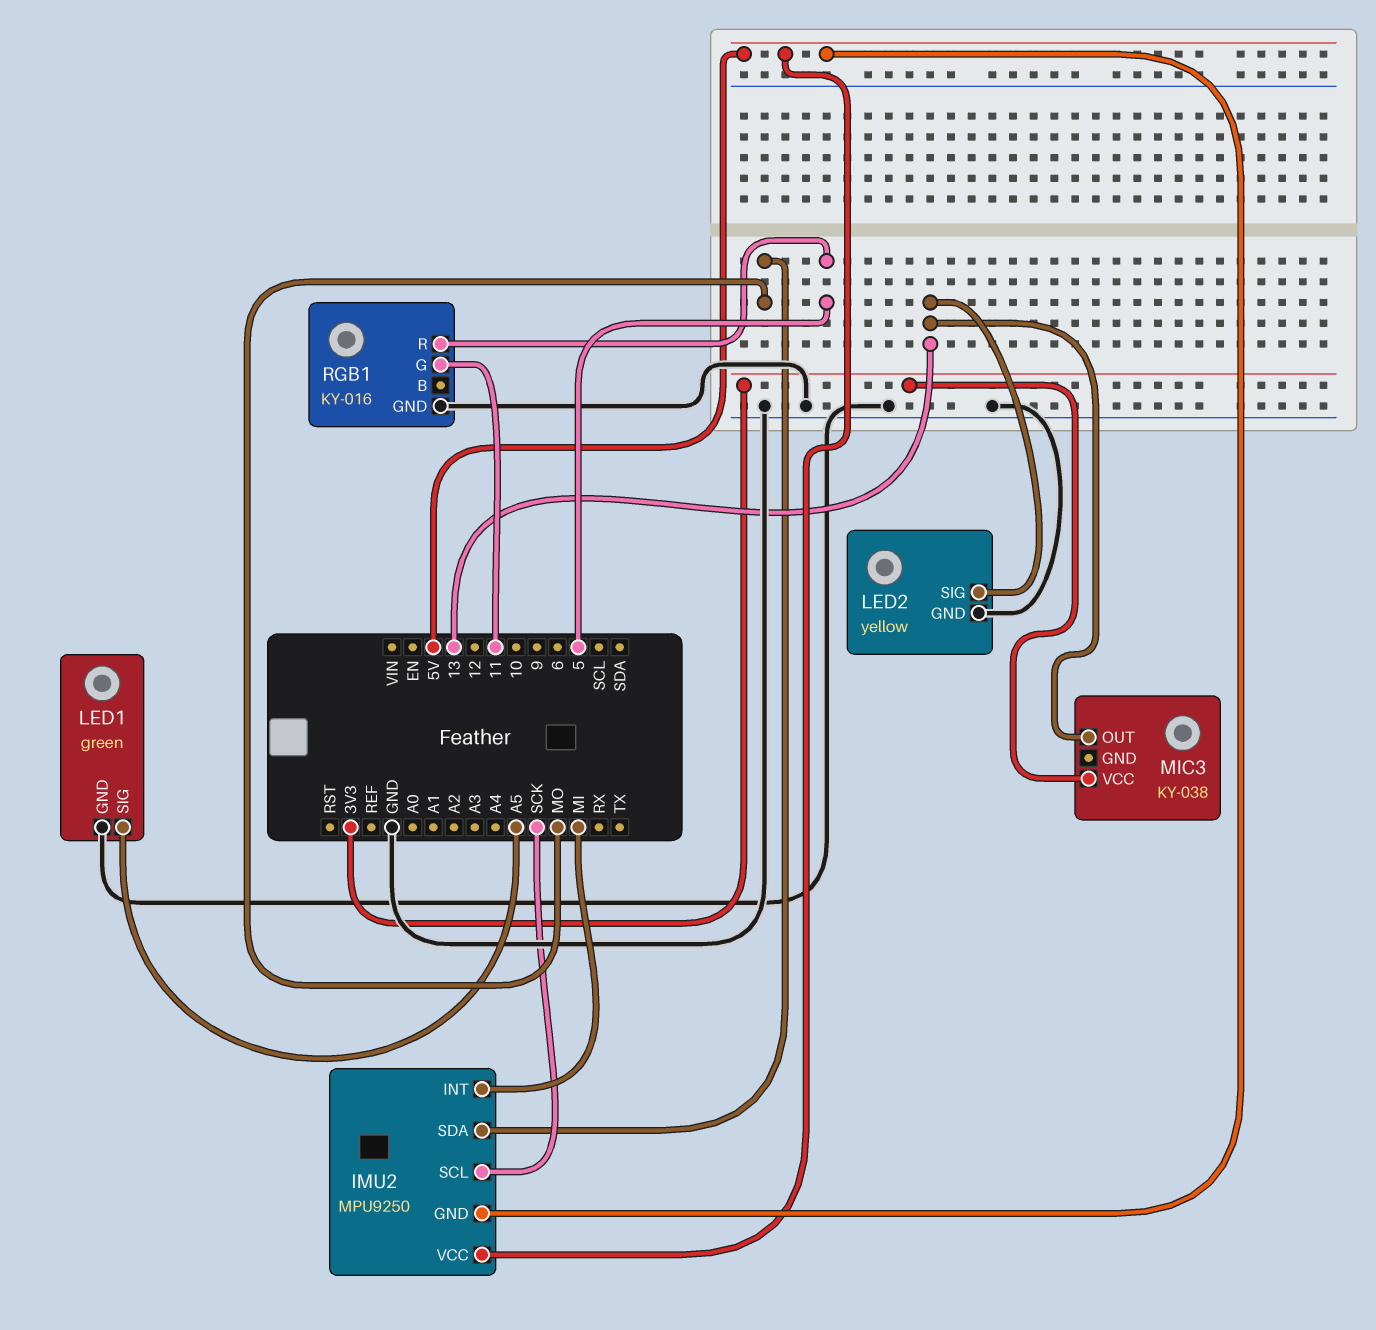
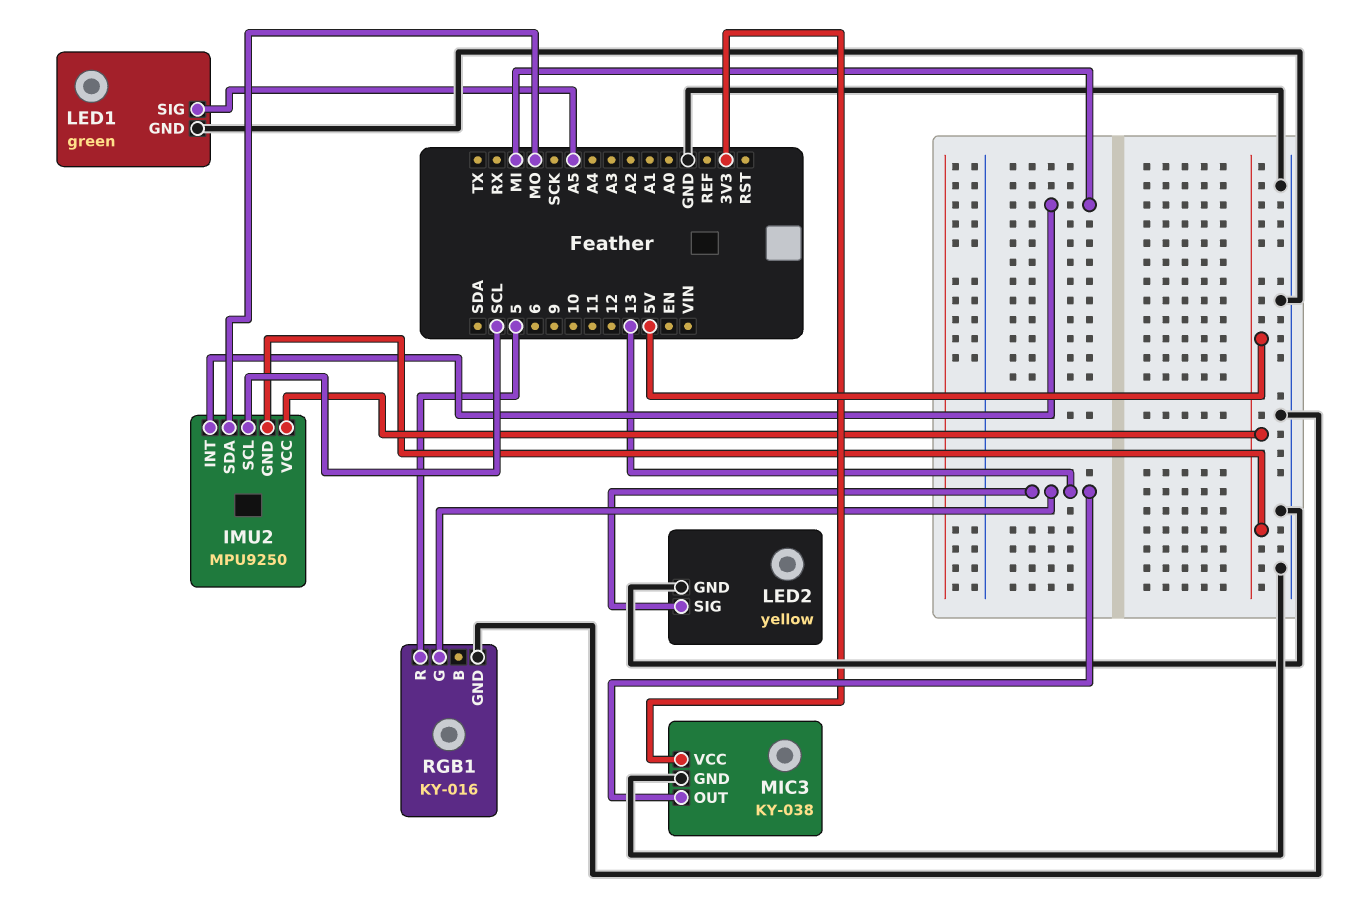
IMU2 pin SCL: SCK -> SCL
MIC3 pin GND: none -> GND
RGB1 pin G: 11 -> 13

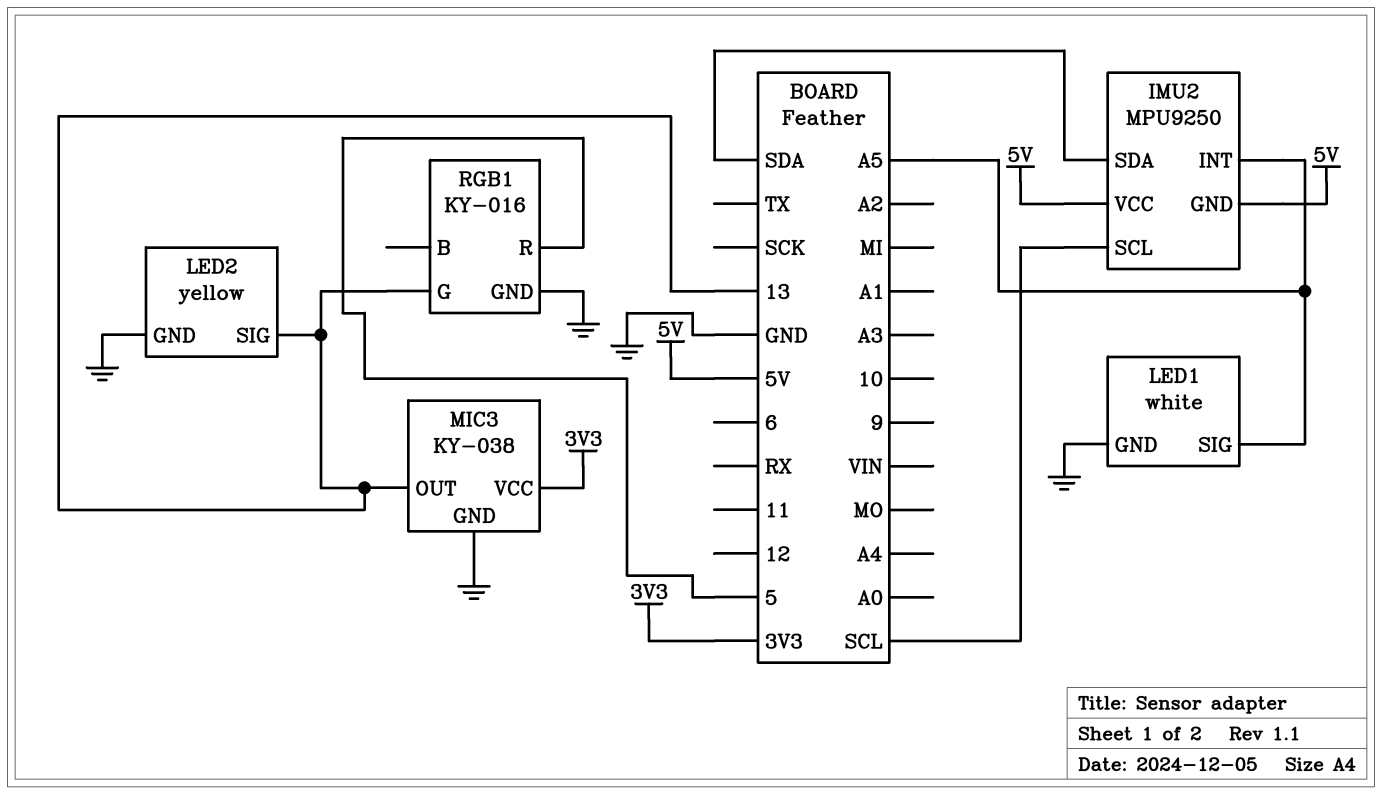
IMU2 pin INT: MI -> A5
IMU2 pin SDA: MO -> SDA
LED1: green -> white

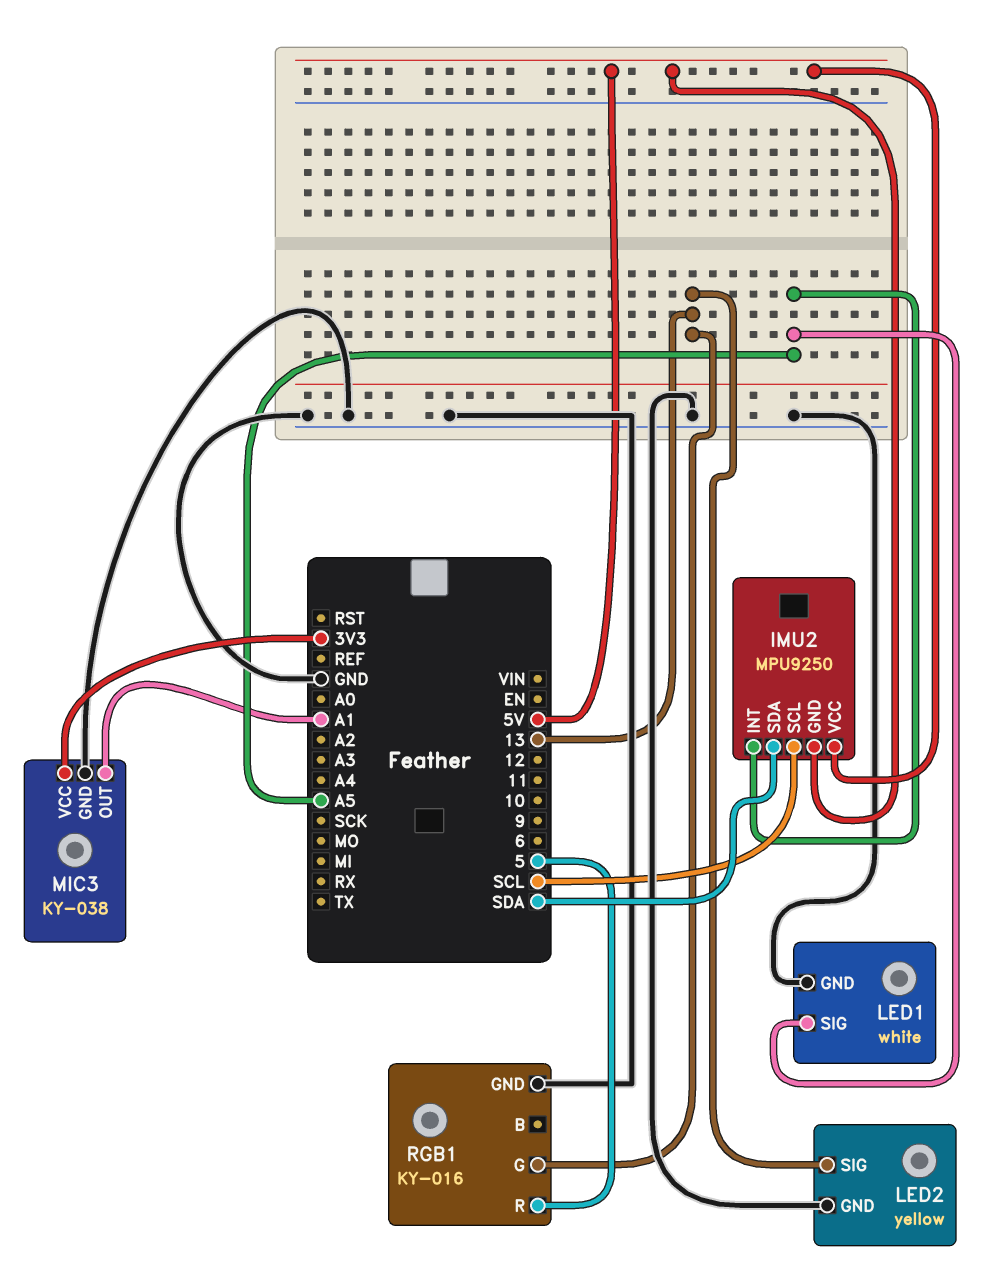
MIC3 pin OUT: 13 -> A1

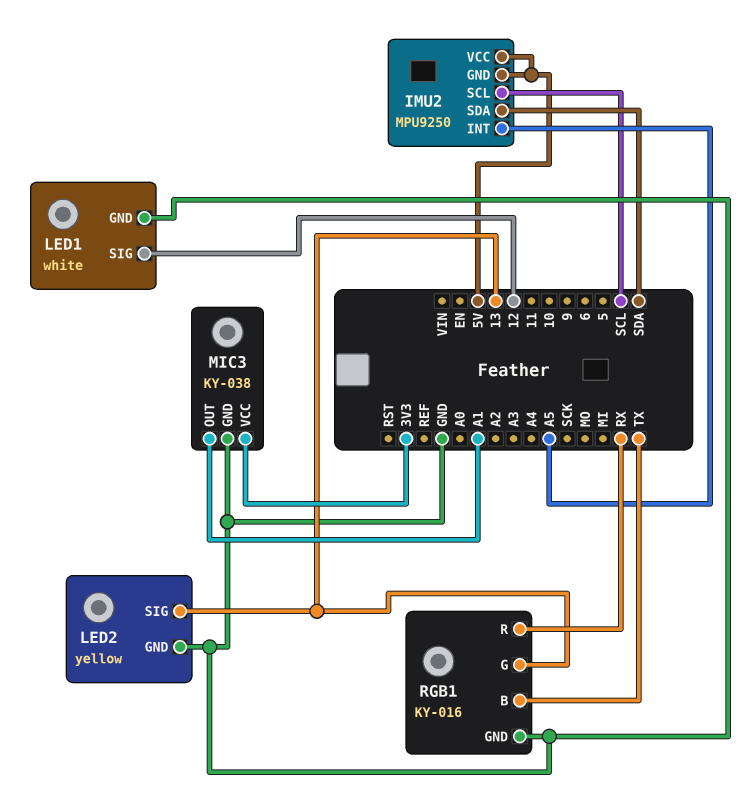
LED1 pin SIG: A5 -> 12
RGB1 pin B: none -> TX
RGB1 pin R: 5 -> RX

